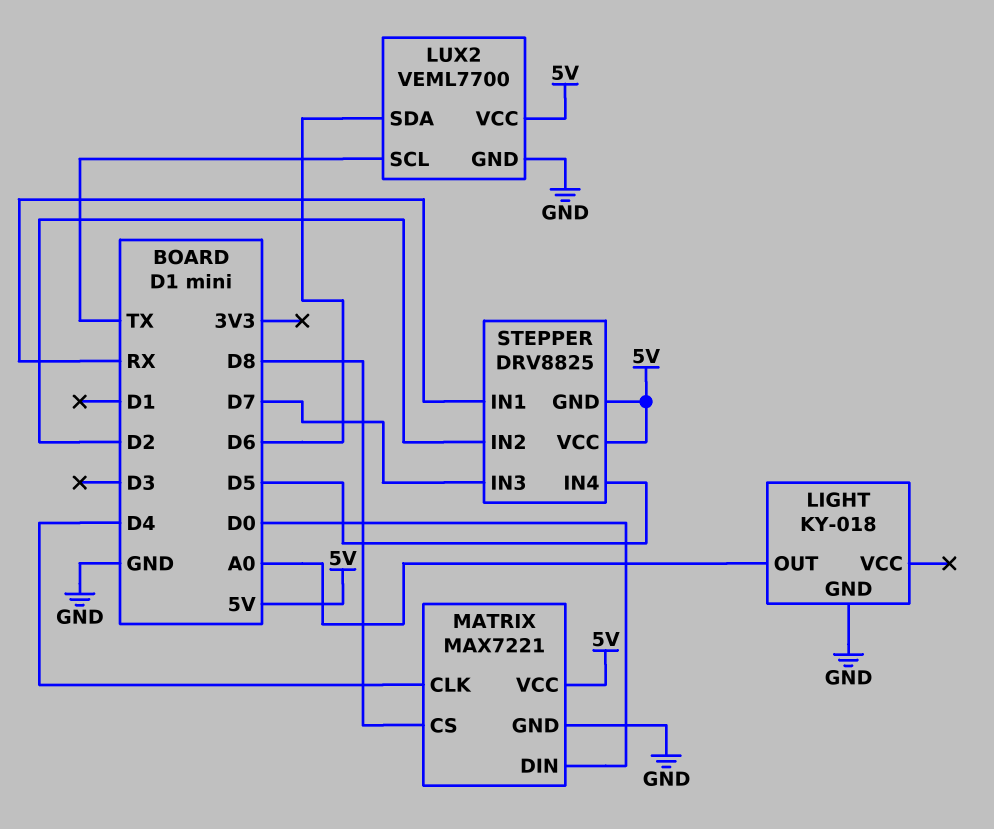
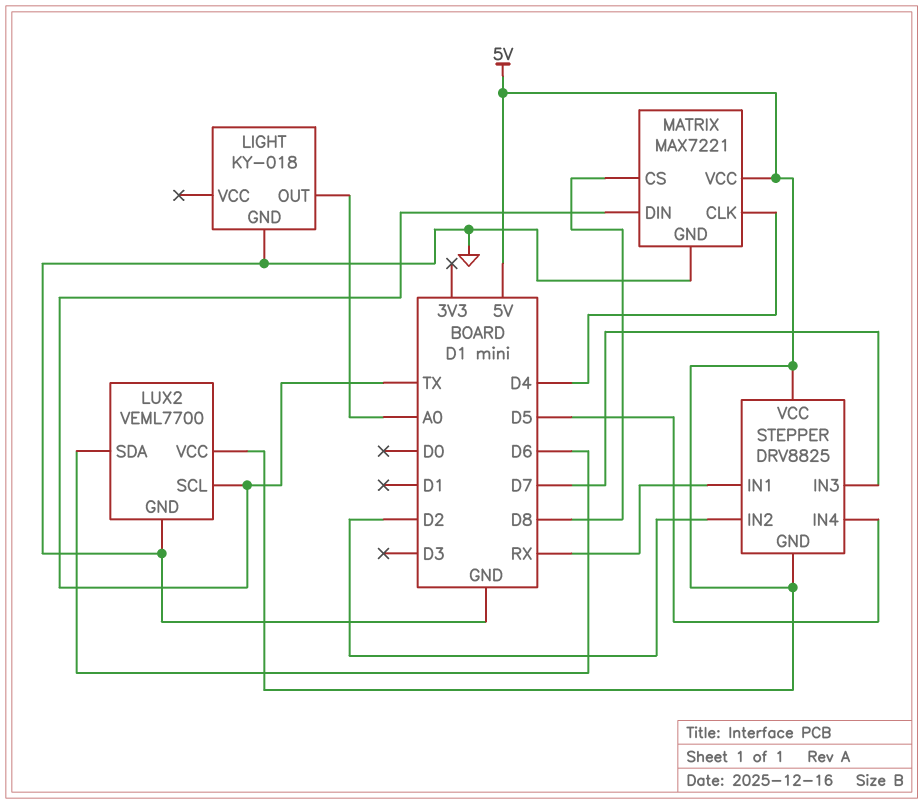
MATRIX pin DIN: D0 -> TX

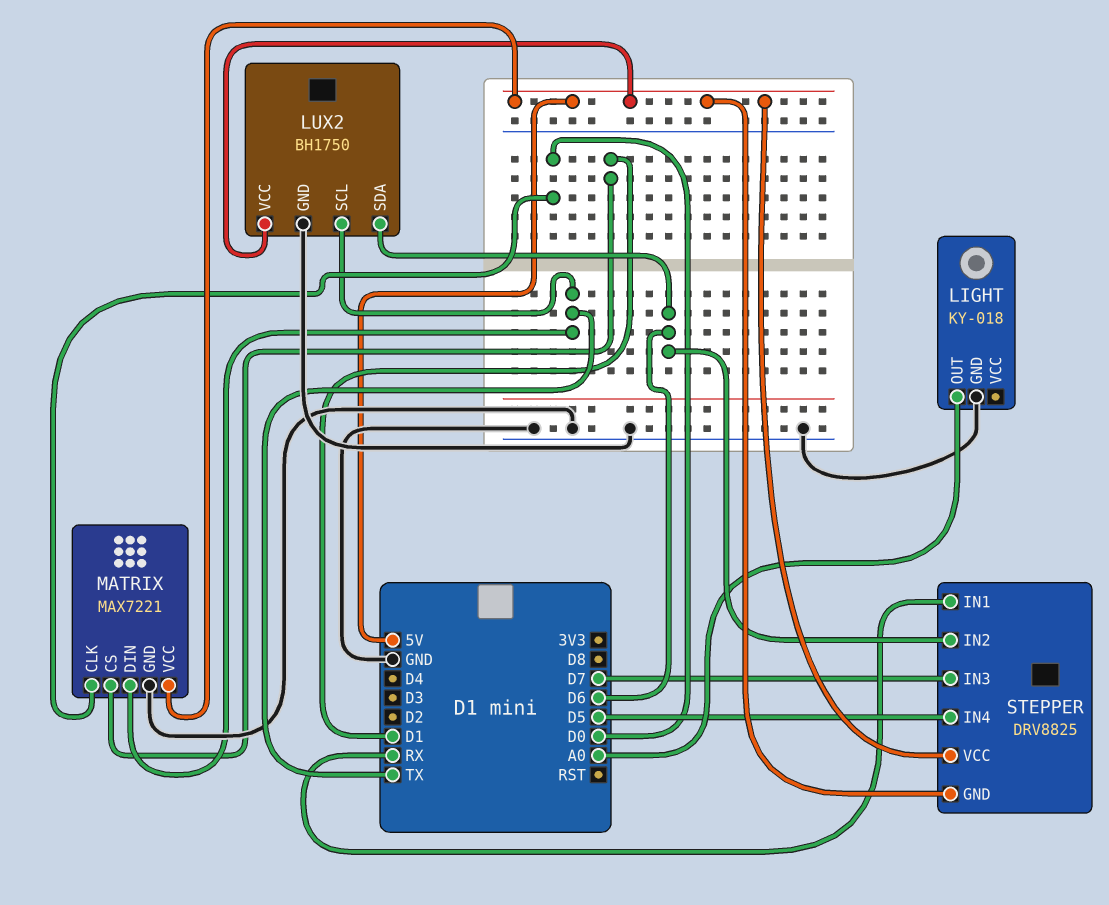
LUX2: VEML7700 -> BH1750
MATRIX pin CLK: D4 -> D0
MATRIX pin CS: D8 -> D1
STEPPER pin IN2: D2 -> D6

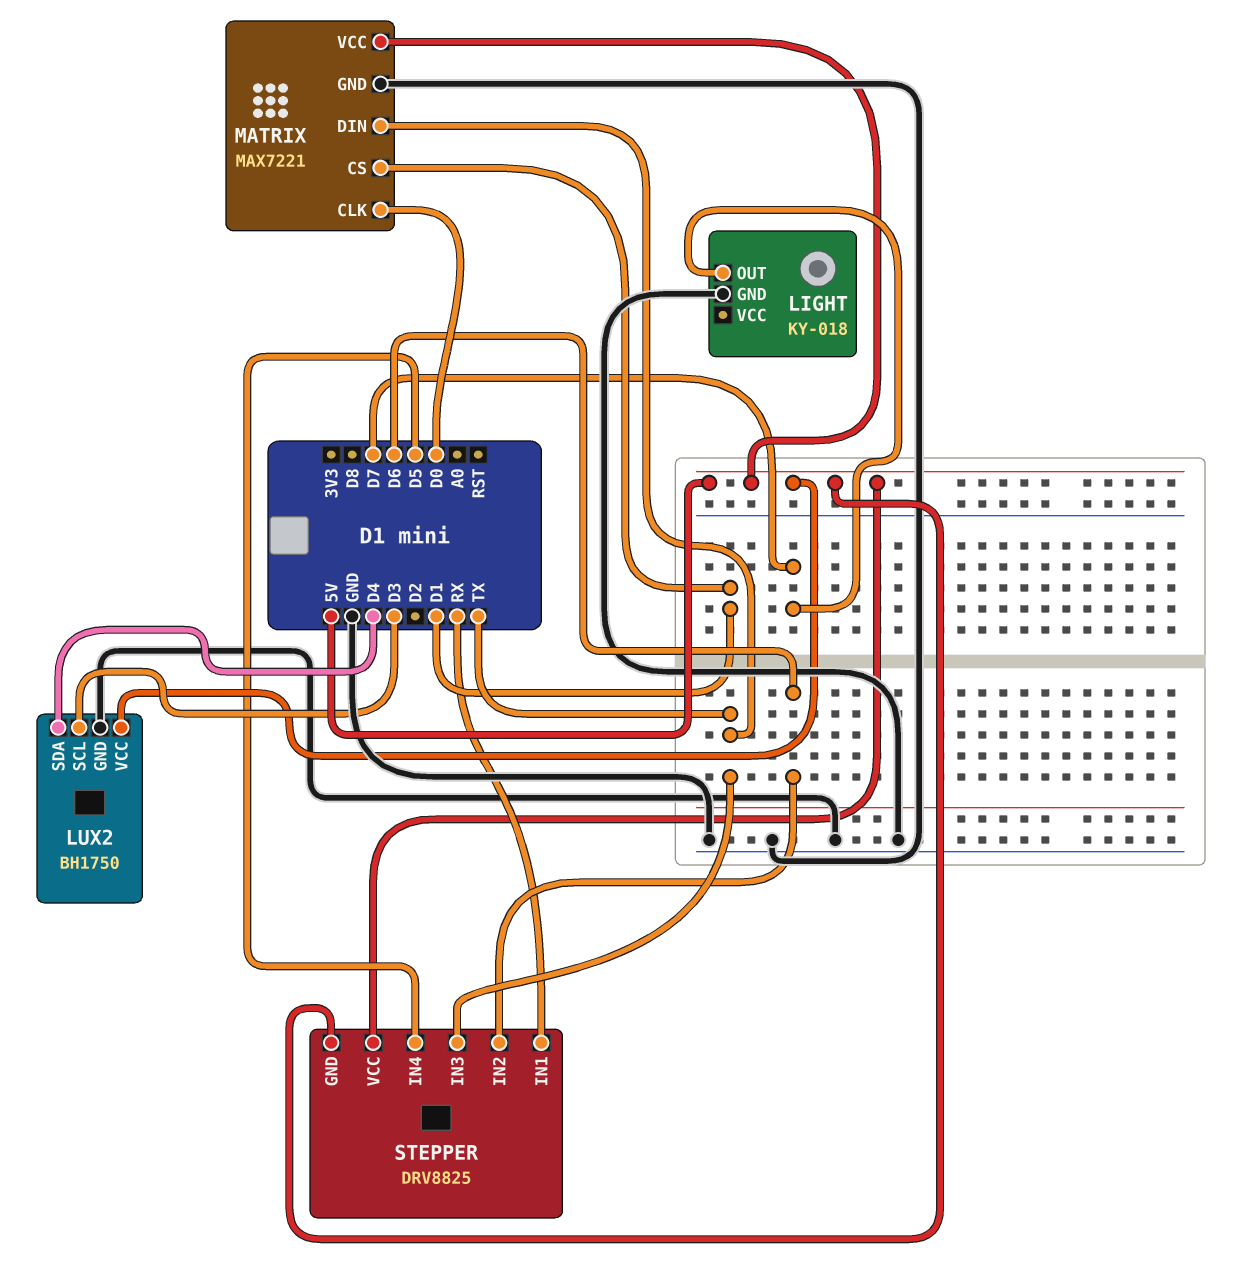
LIGHT pin OUT: A0 -> D7
LUX2 pin SCL: TX -> D3
LUX2 pin SDA: D6 -> D4
STEPPER pin IN3: D7 -> TX

